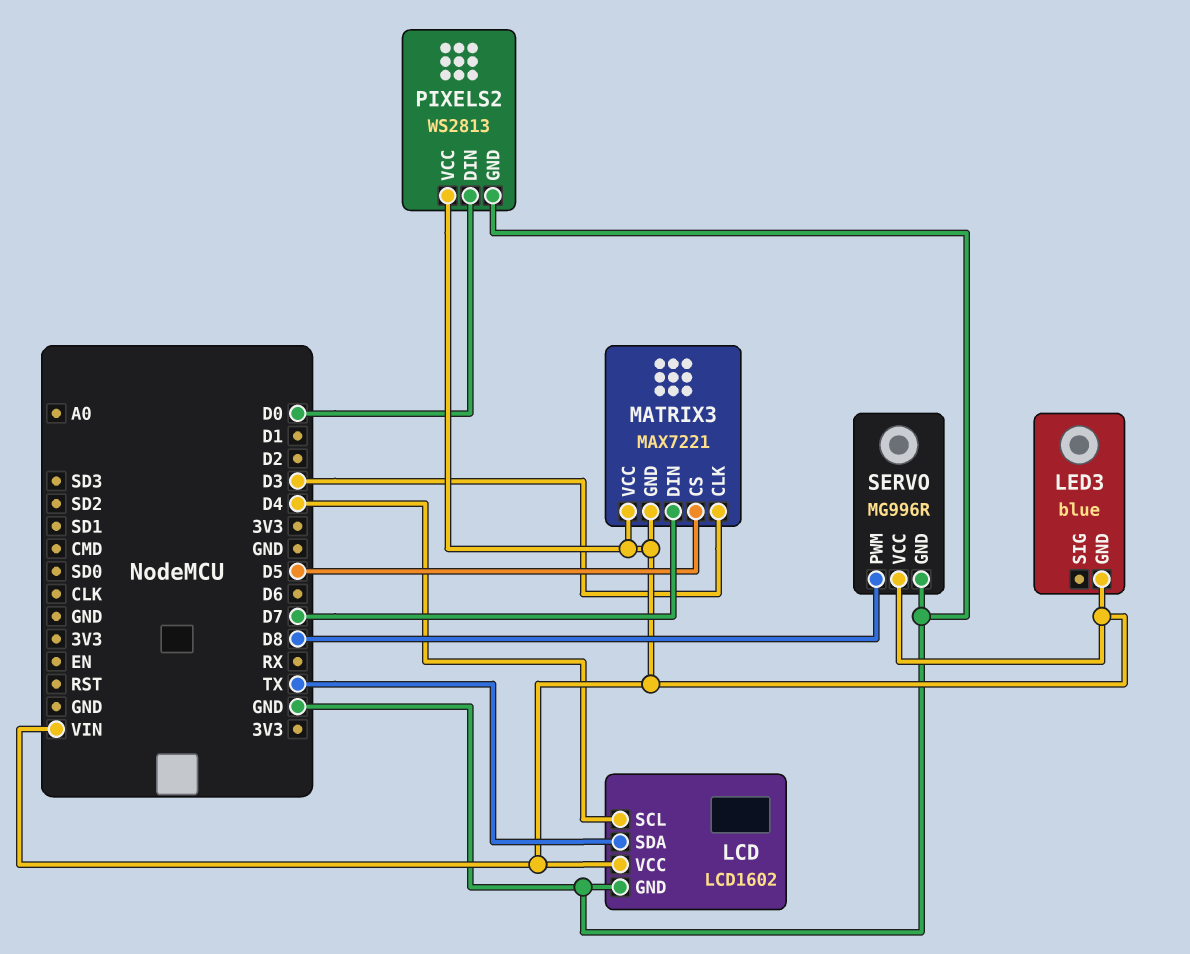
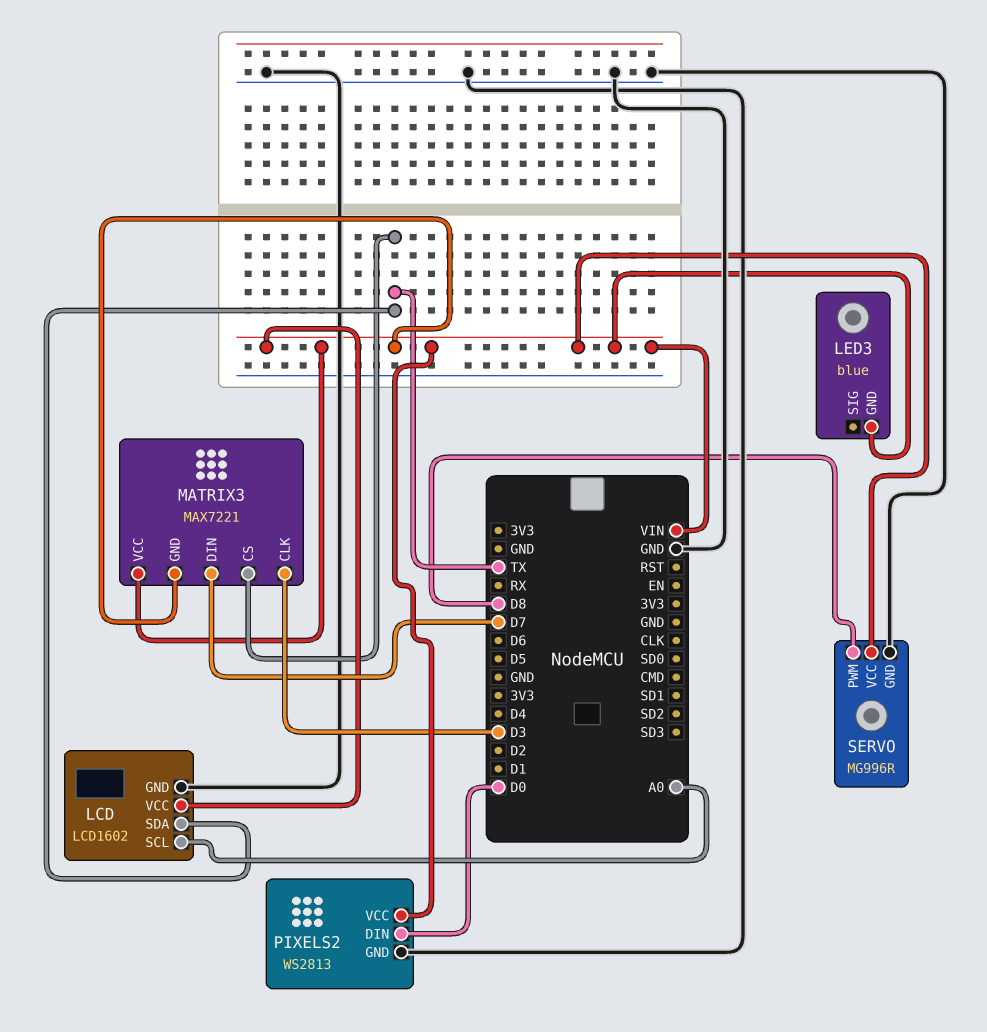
LCD pin SCL: D4 -> A0
MATRIX3 pin CS: D5 -> TX

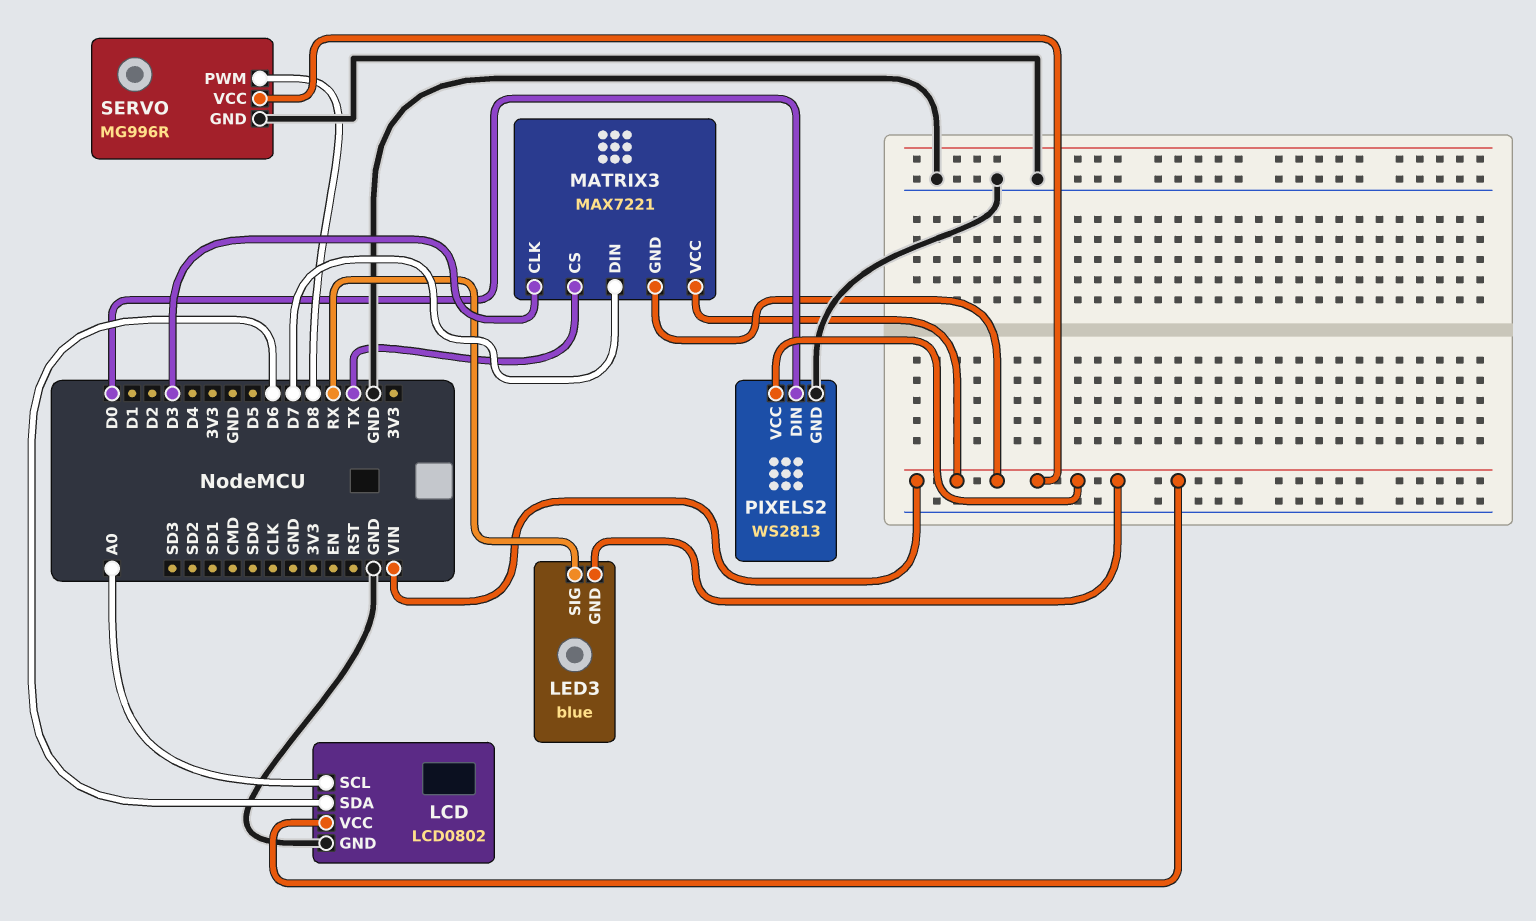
LCD: LCD1602 -> LCD0802
LCD pin SDA: TX -> D6
LED3 pin SIG: none -> RX

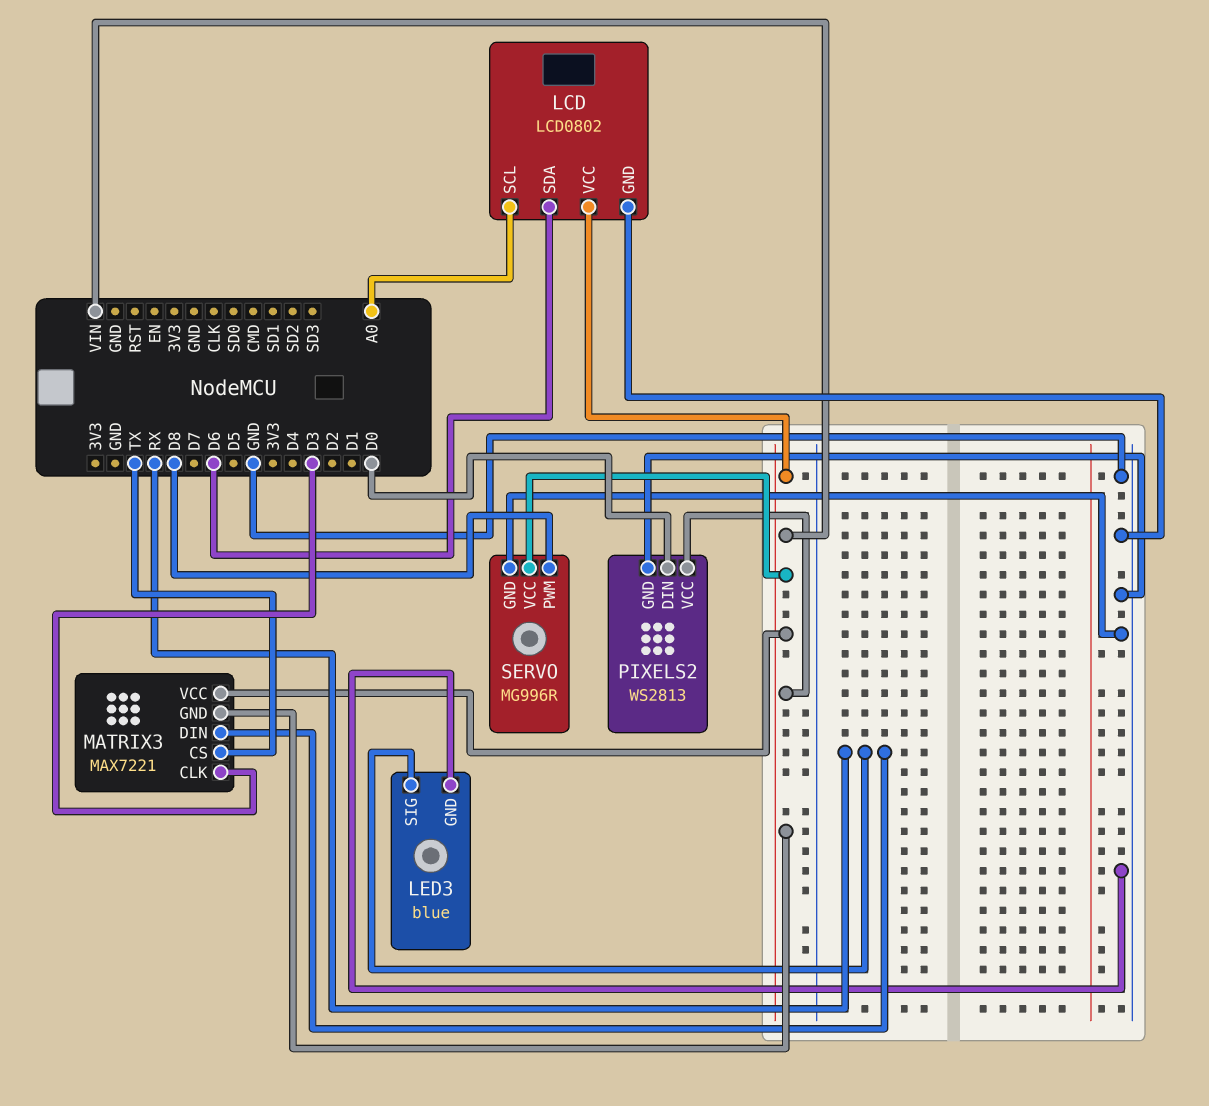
LED3 pin GND: VIN -> GND
MATRIX3 pin DIN: D7 -> RX

